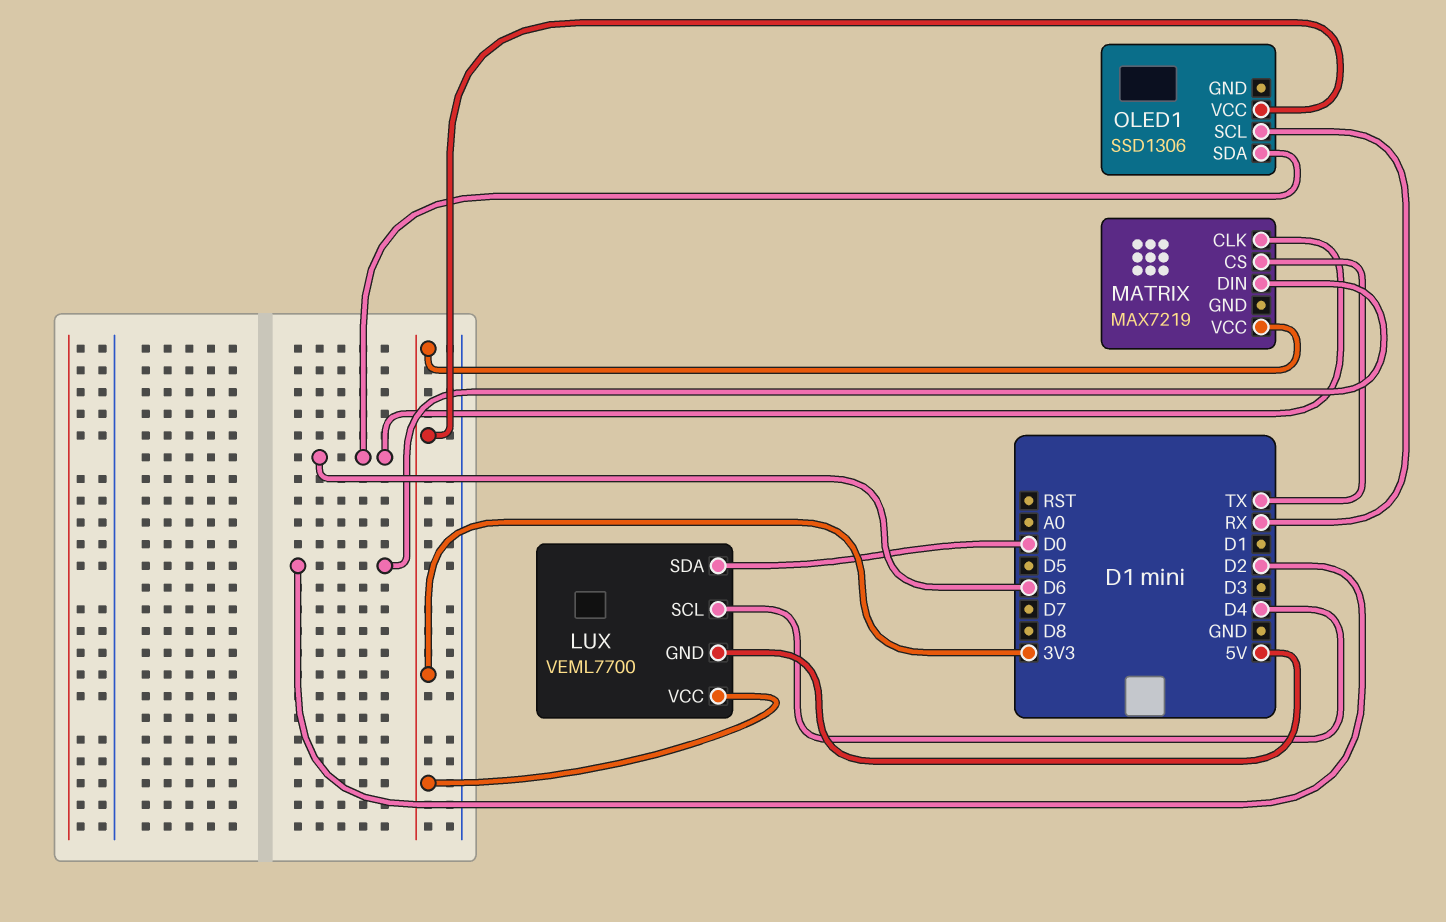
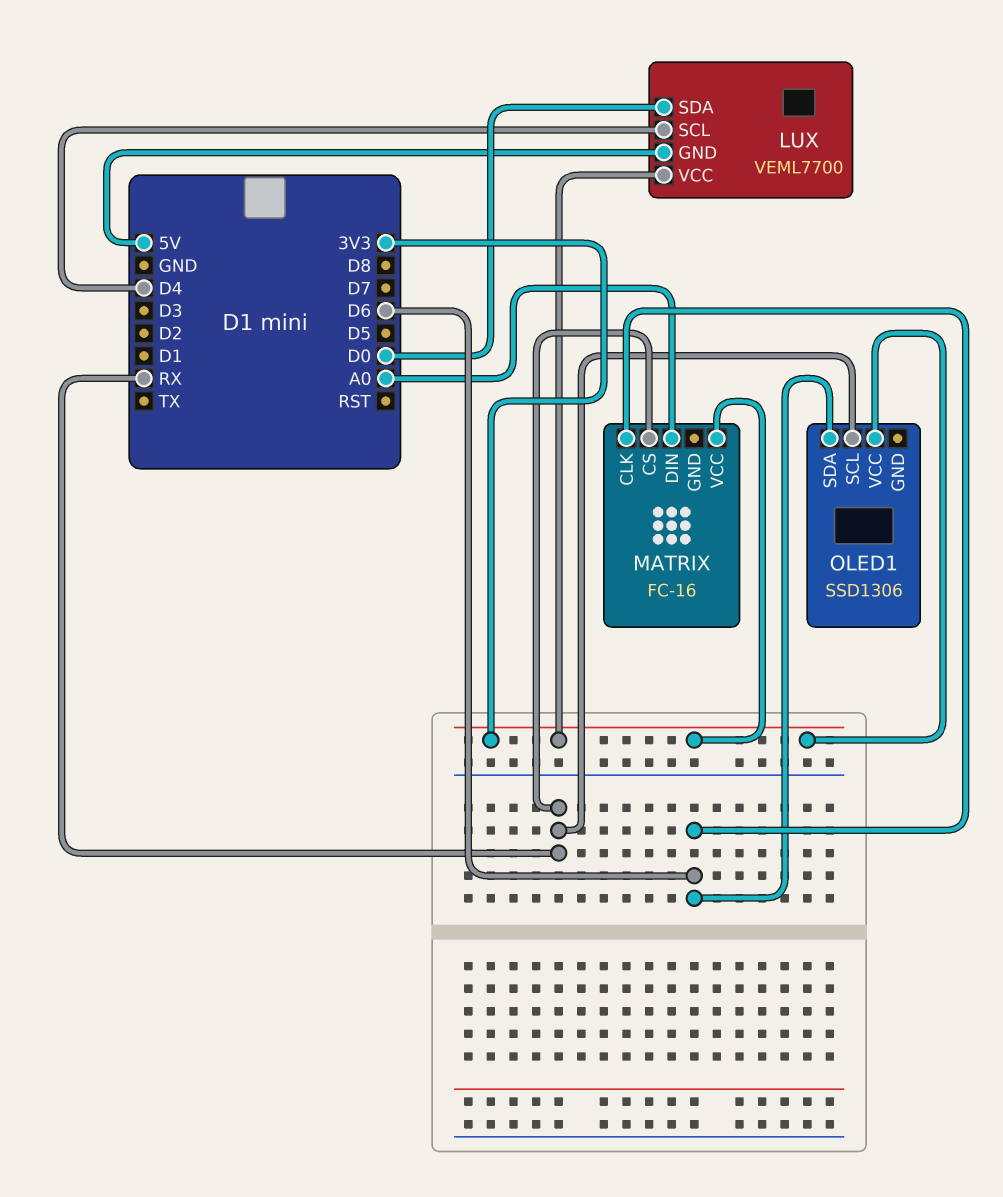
MATRIX: MAX7219 -> FC-16
MATRIX pin CS: TX -> RX
MATRIX pin DIN: D2 -> A0

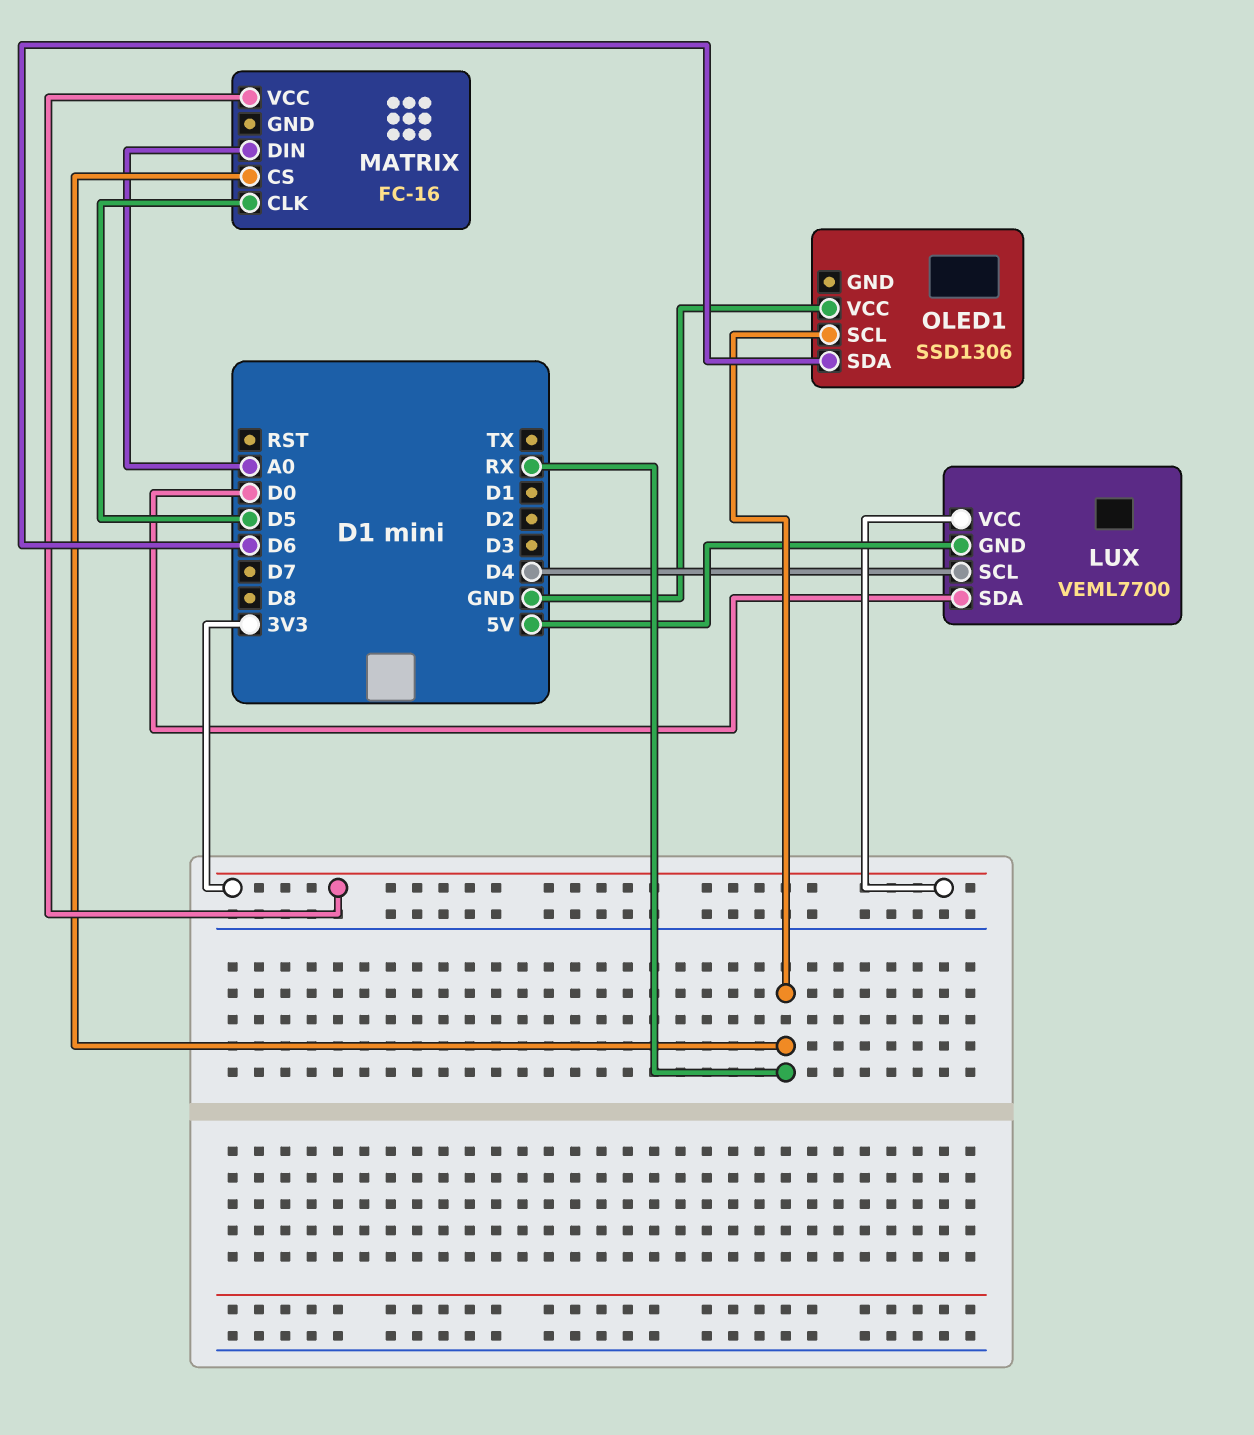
MATRIX pin CLK: D6 -> D5
OLED1 pin VCC: 3V3 -> GND

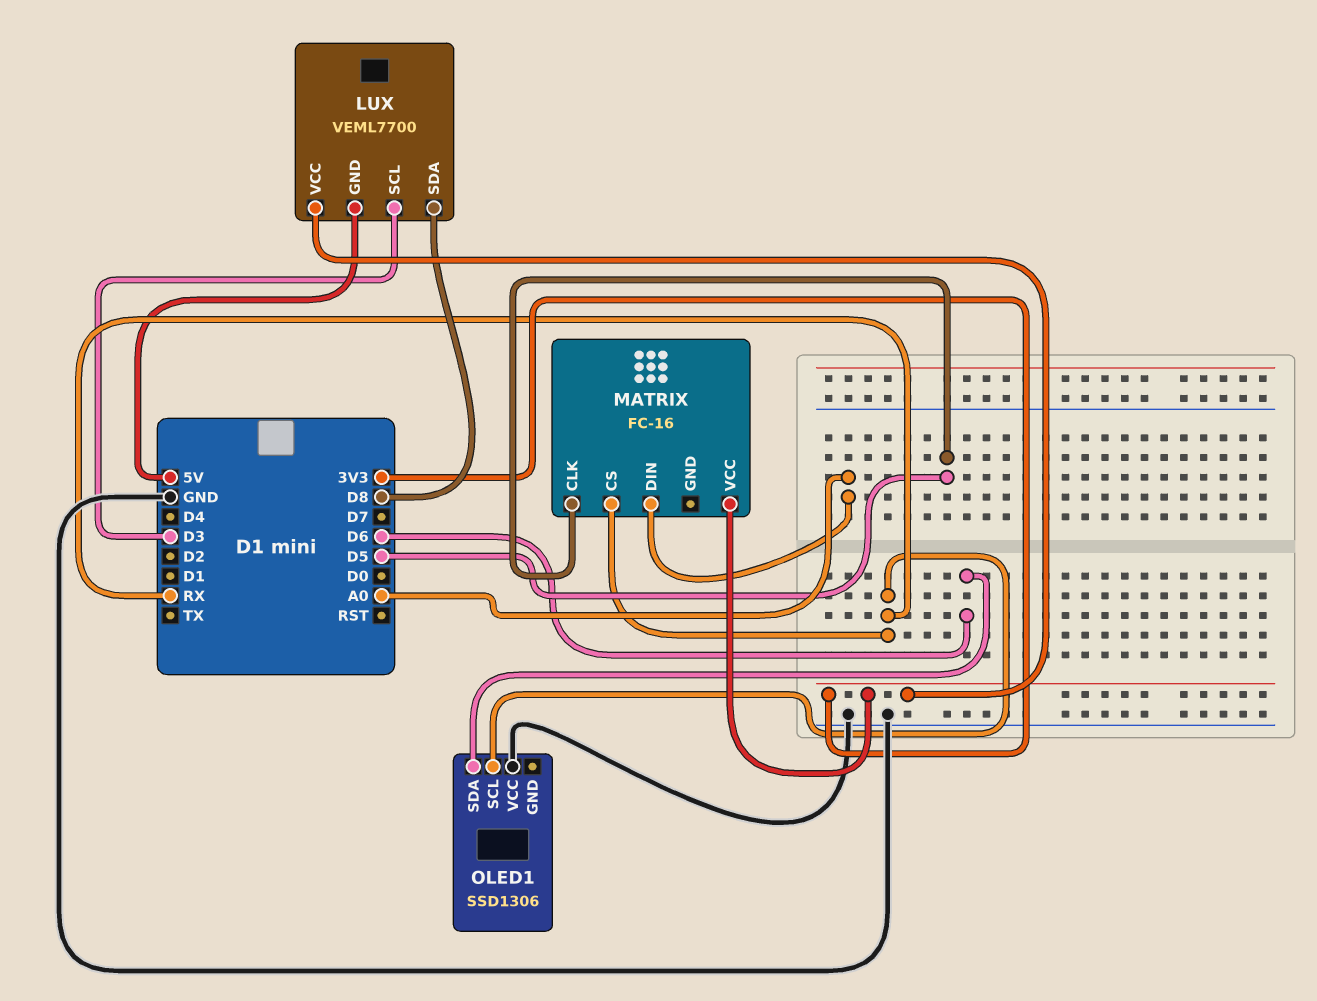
LUX pin SCL: D4 -> D3
LUX pin SDA: D0 -> D8

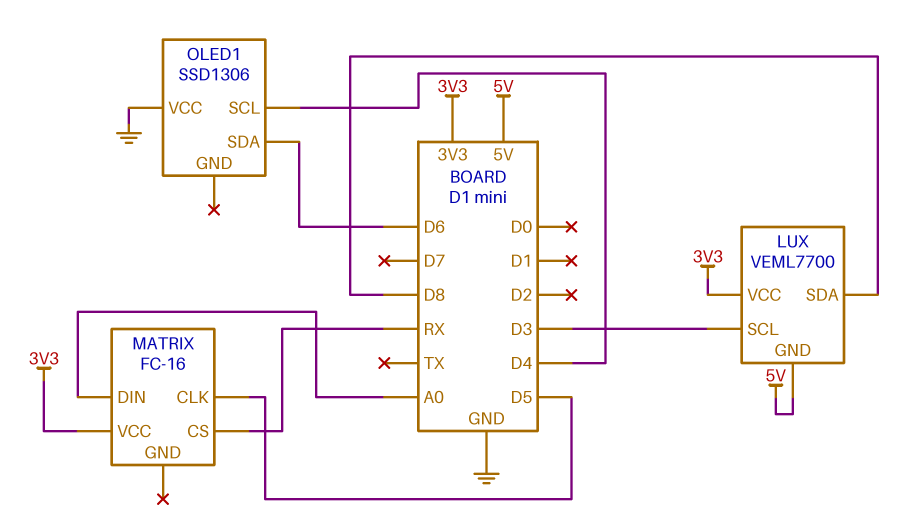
OLED1 pin SCL: RX -> D4

